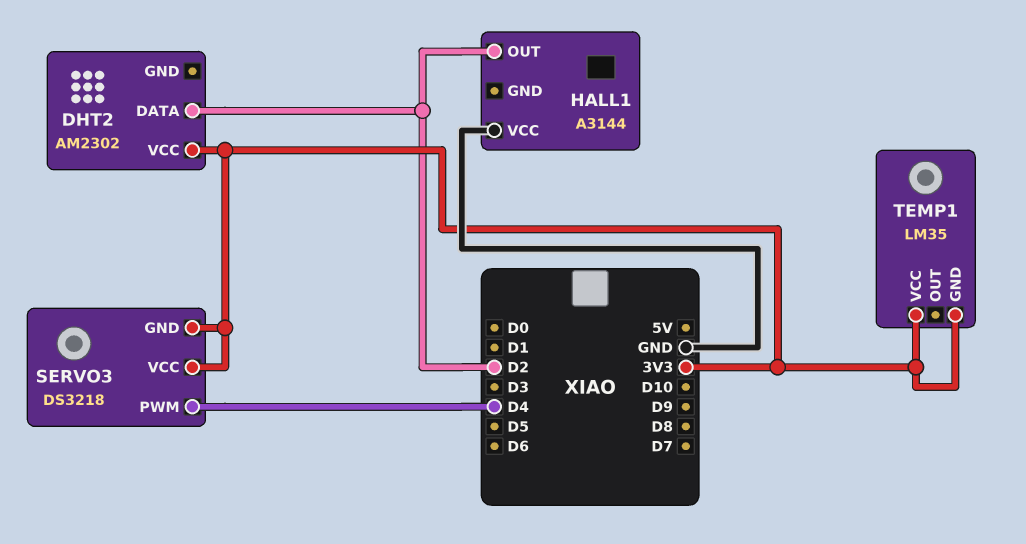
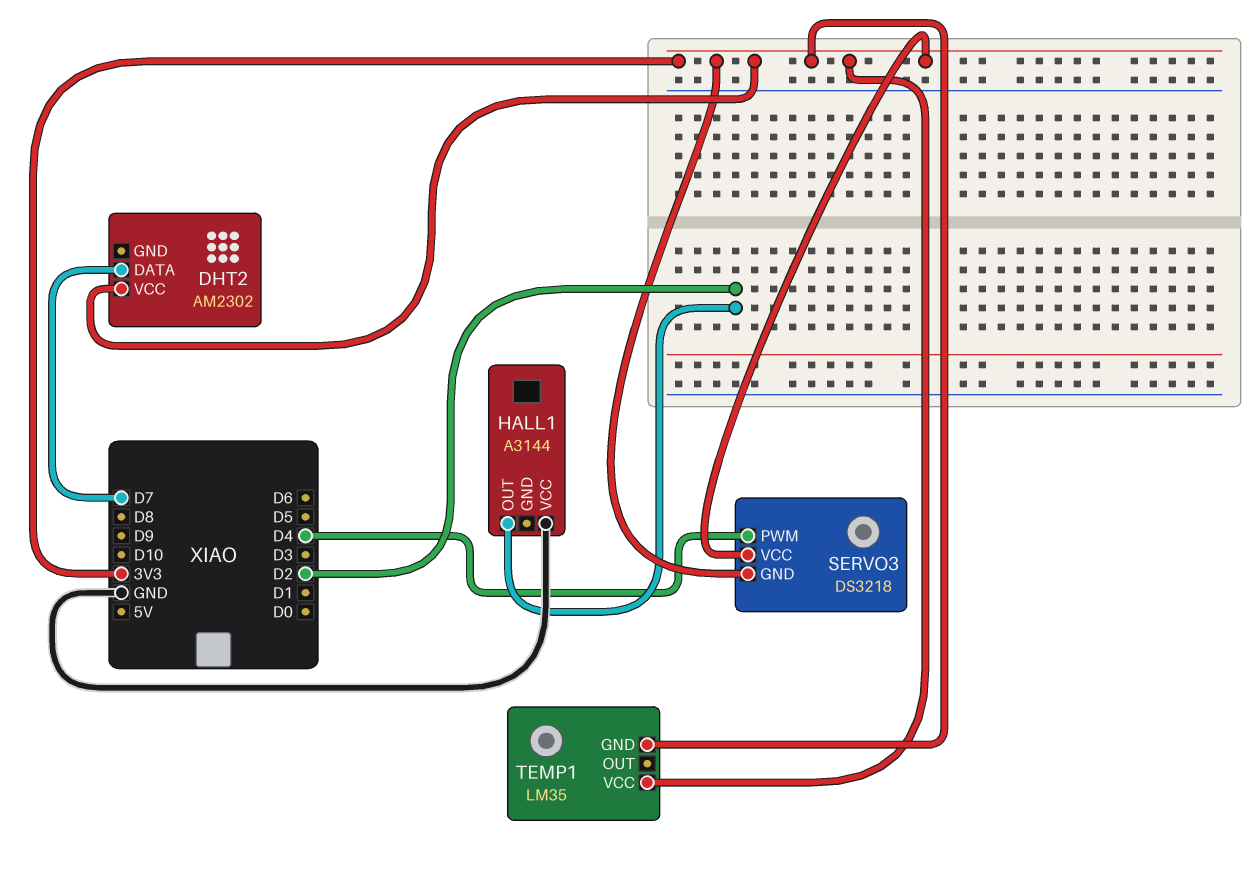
DHT2 pin DATA: D2 -> D7

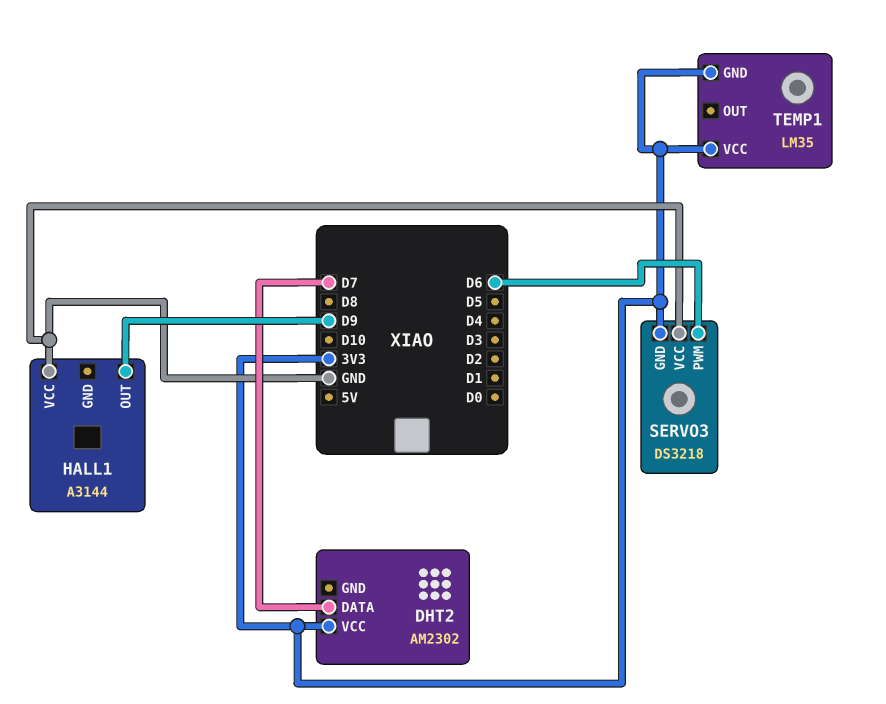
HALL1 pin OUT: D2 -> D9
SERVO3 pin PWM: D4 -> D6
SERVO3 pin VCC: 3V3 -> GND

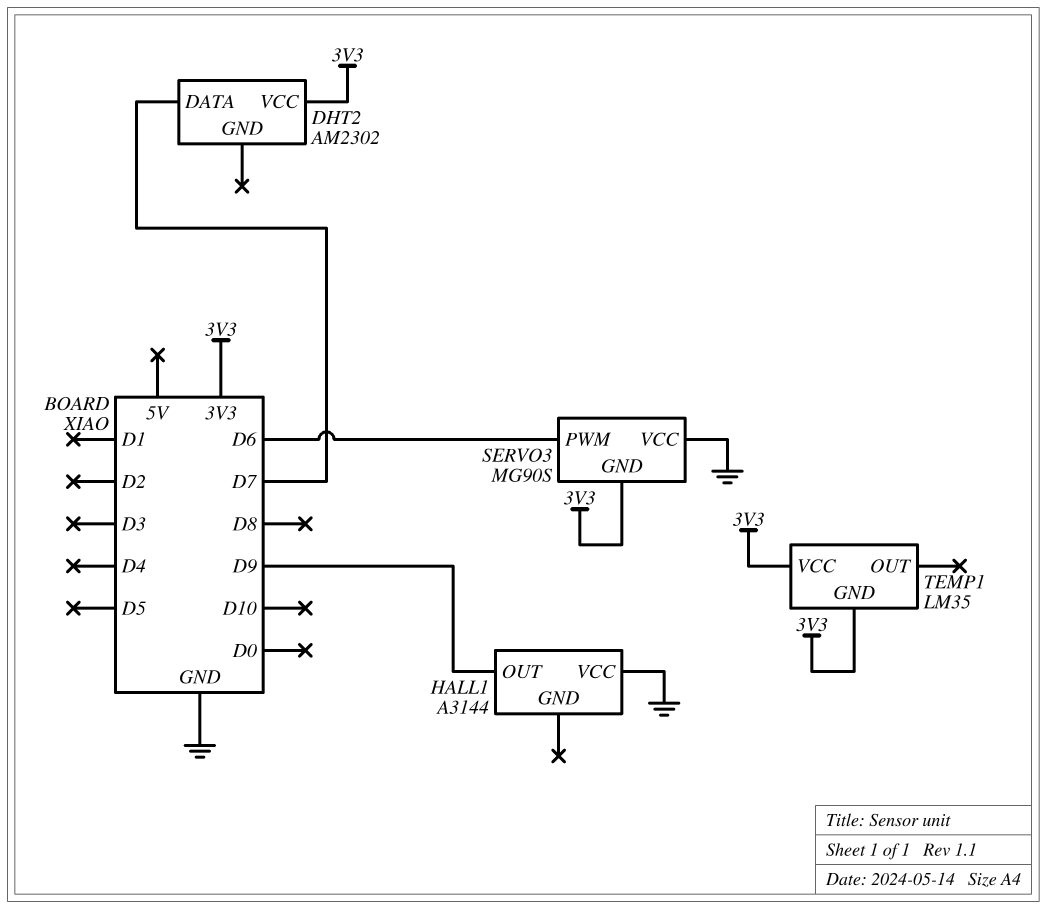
SERVO3: DS3218 -> MG90S

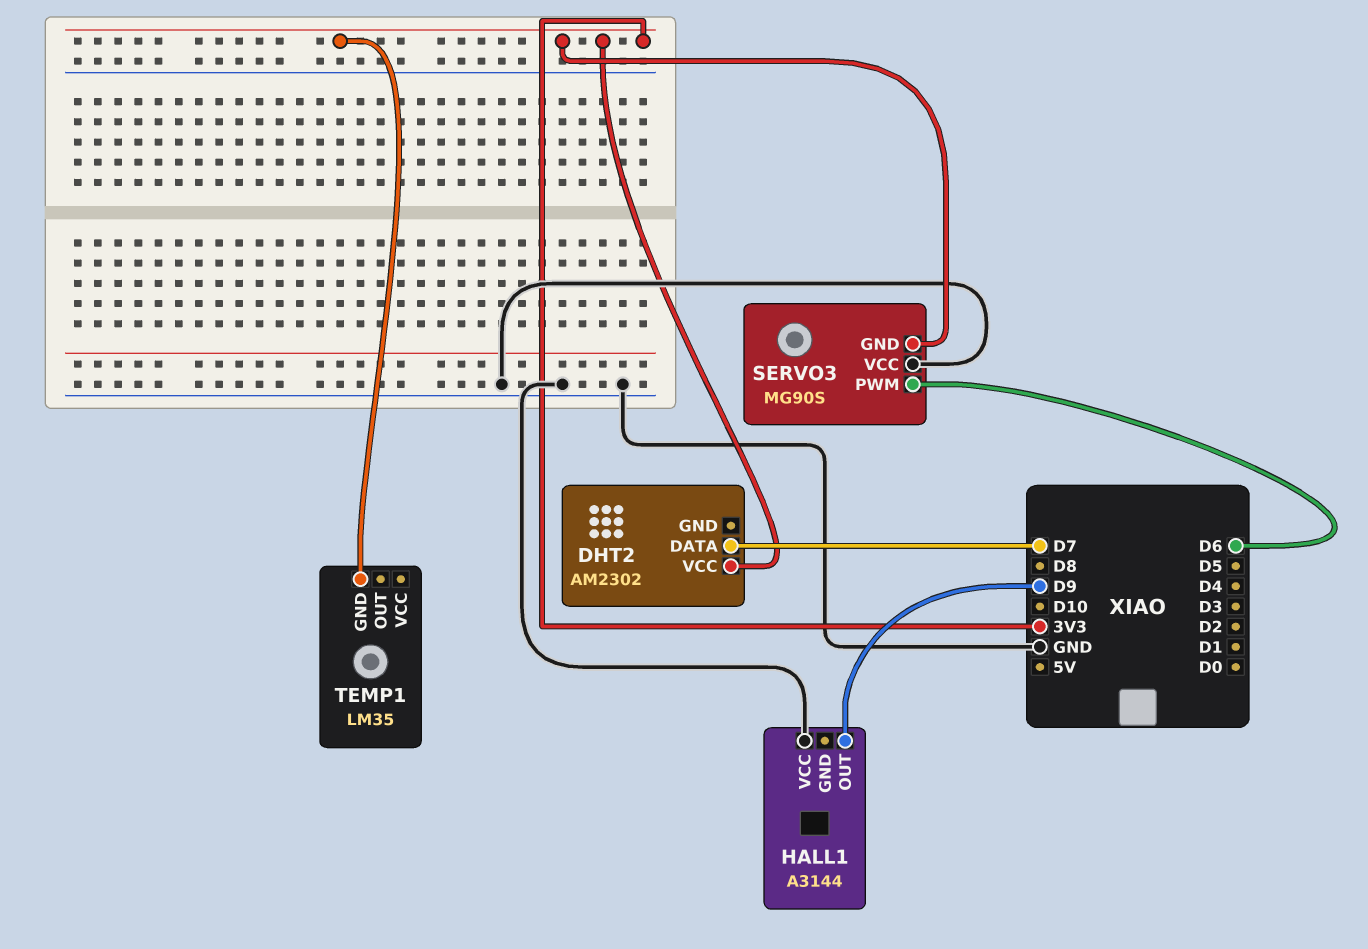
TEMP1 pin VCC: 3V3 -> none

